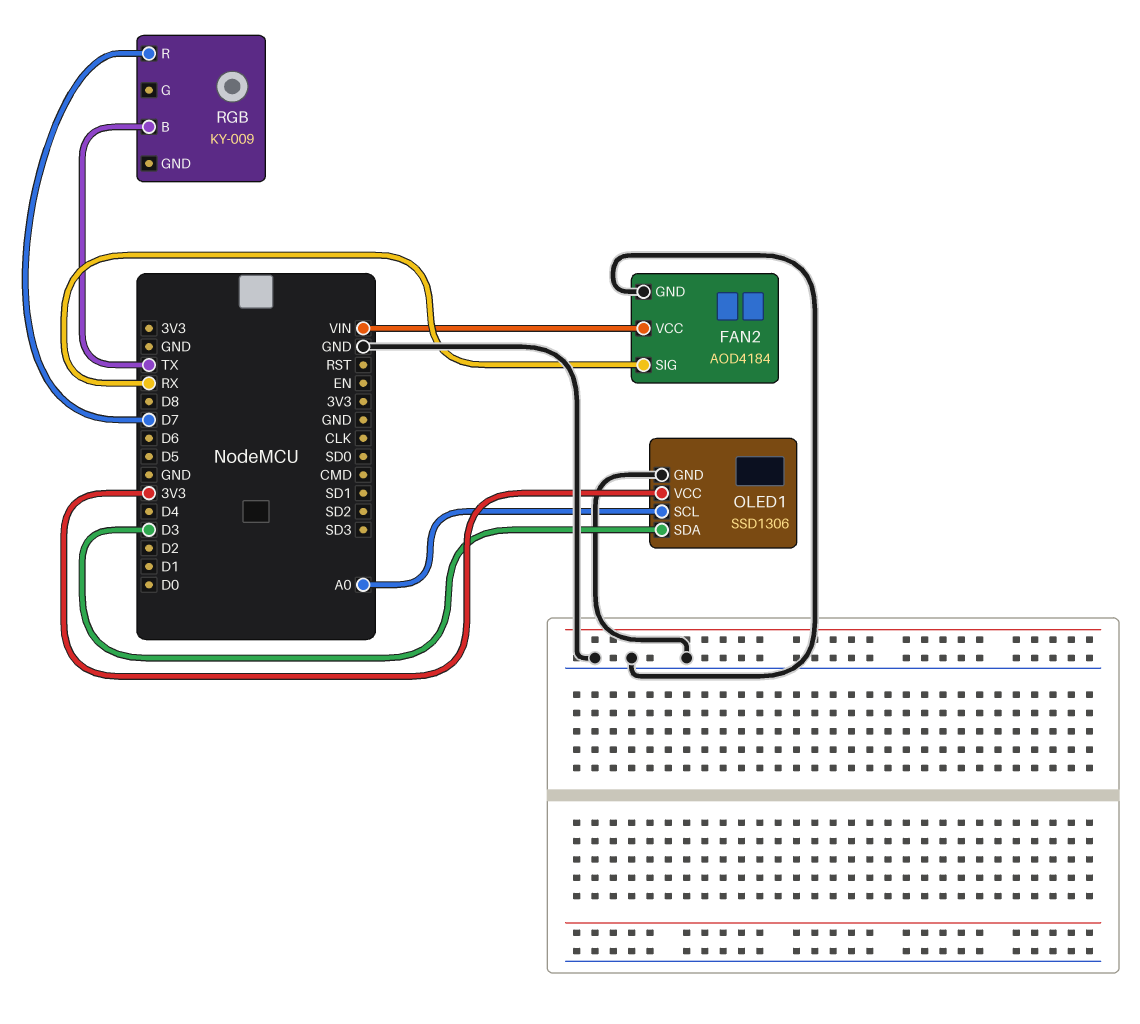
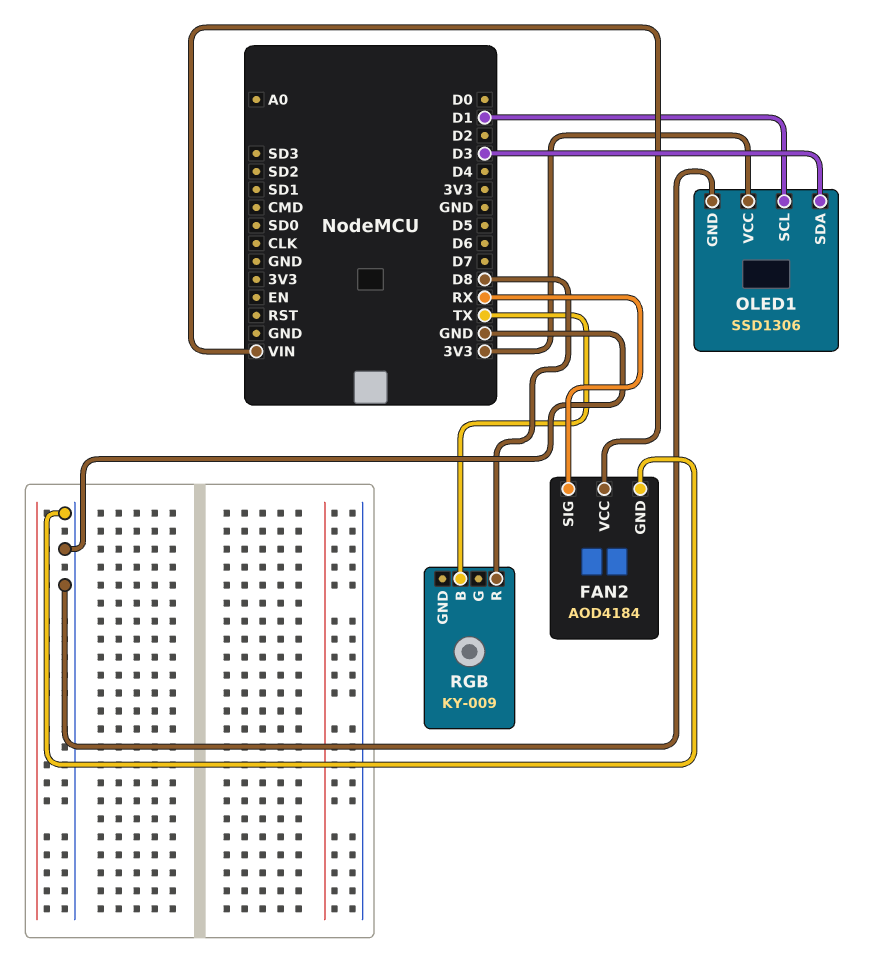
OLED1 pin SCL: A0 -> D1
RGB pin R: D7 -> D8

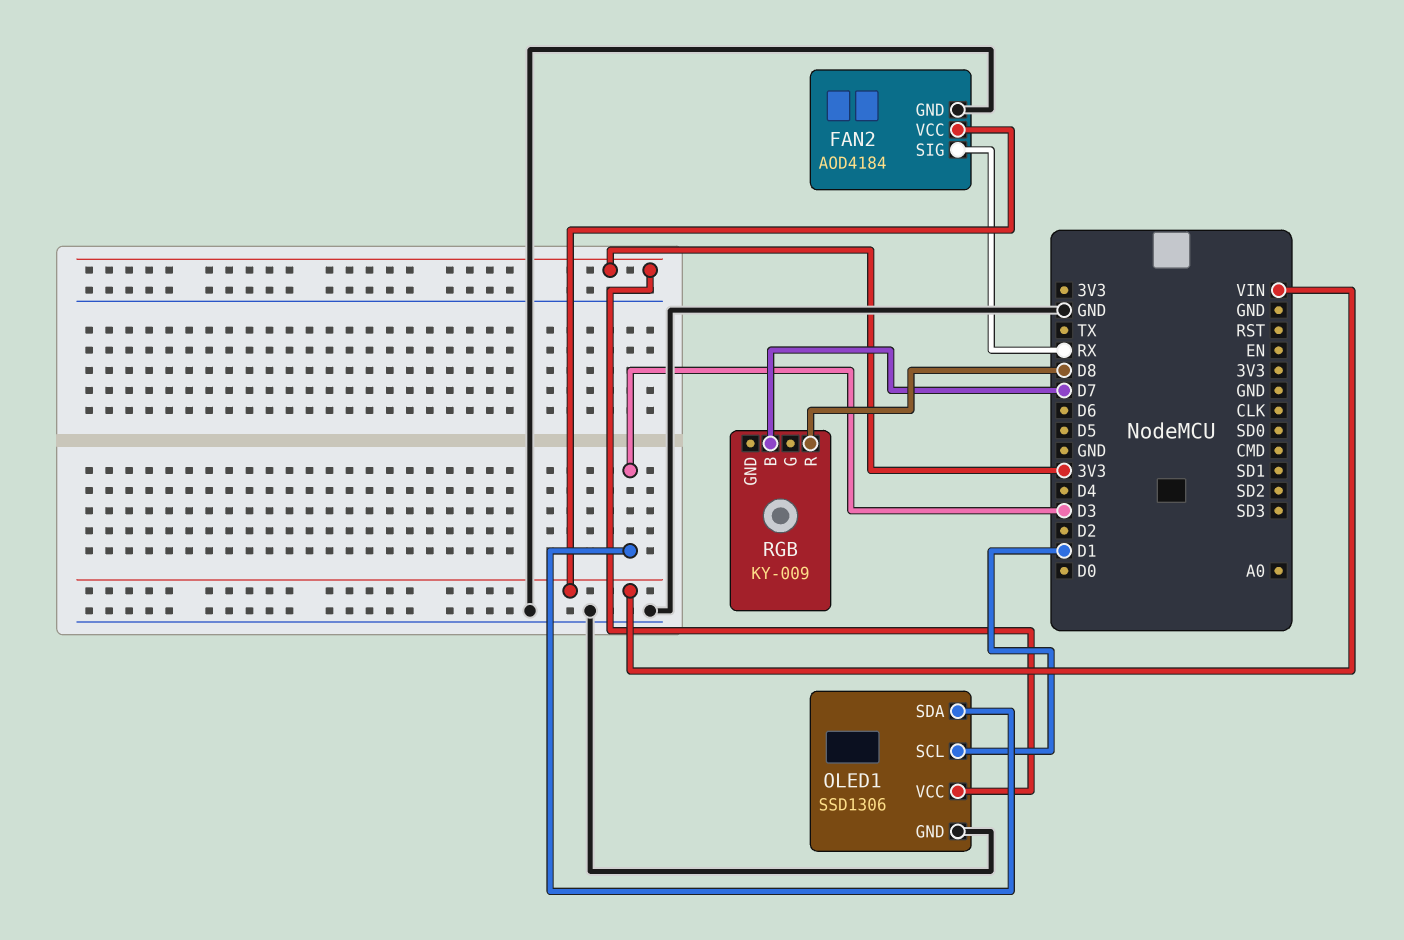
RGB pin B: TX -> D7

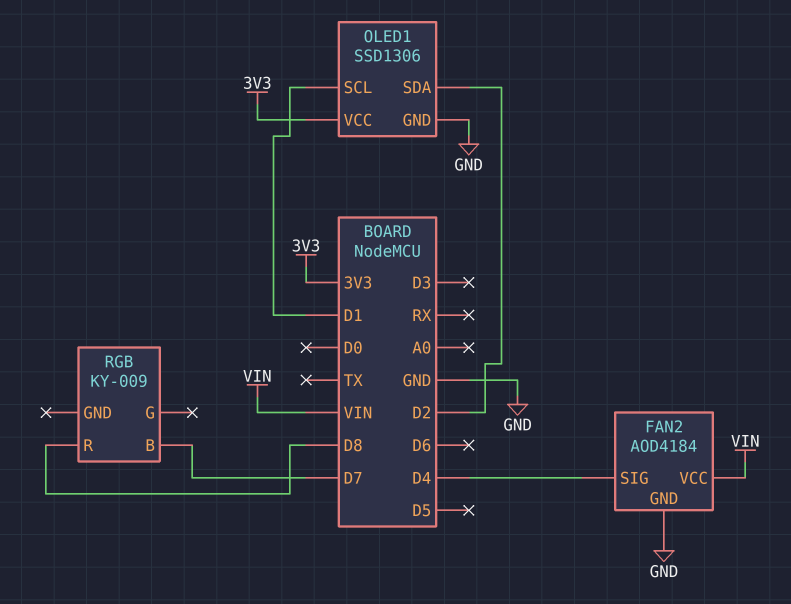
FAN2 pin SIG: RX -> D4
OLED1 pin SDA: D3 -> D2

